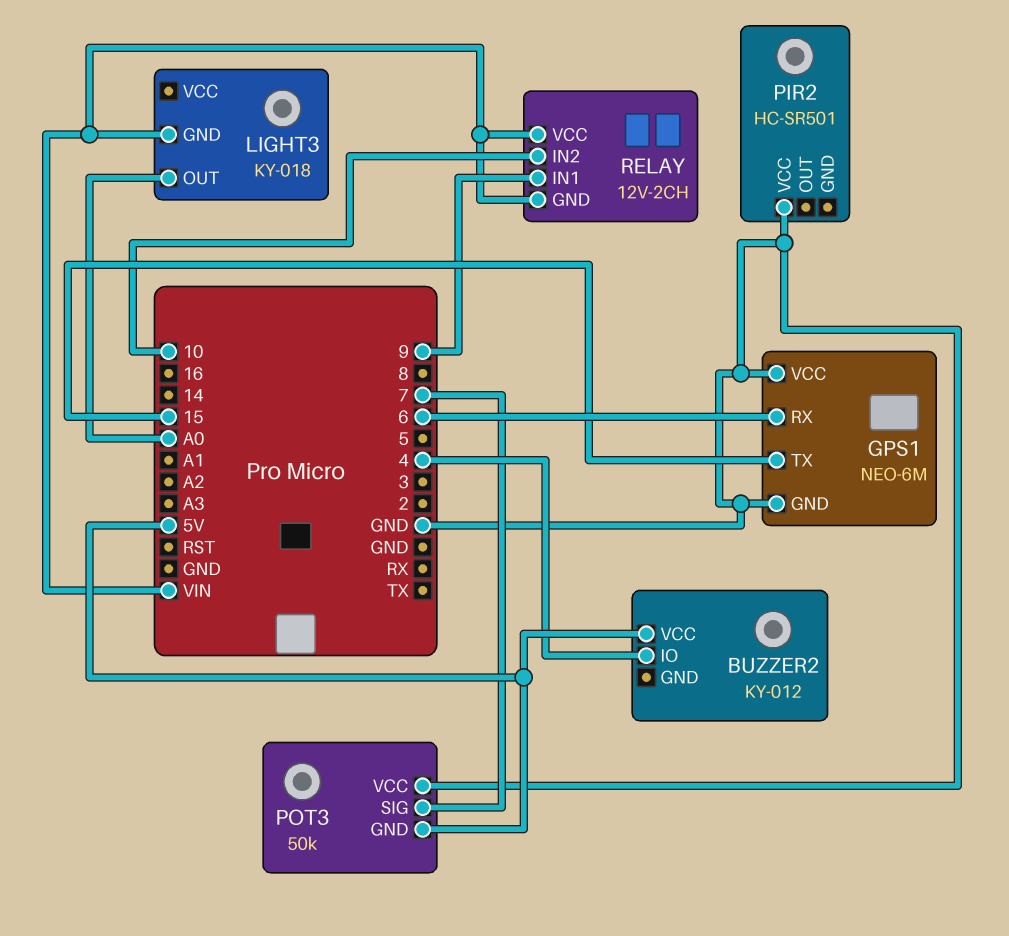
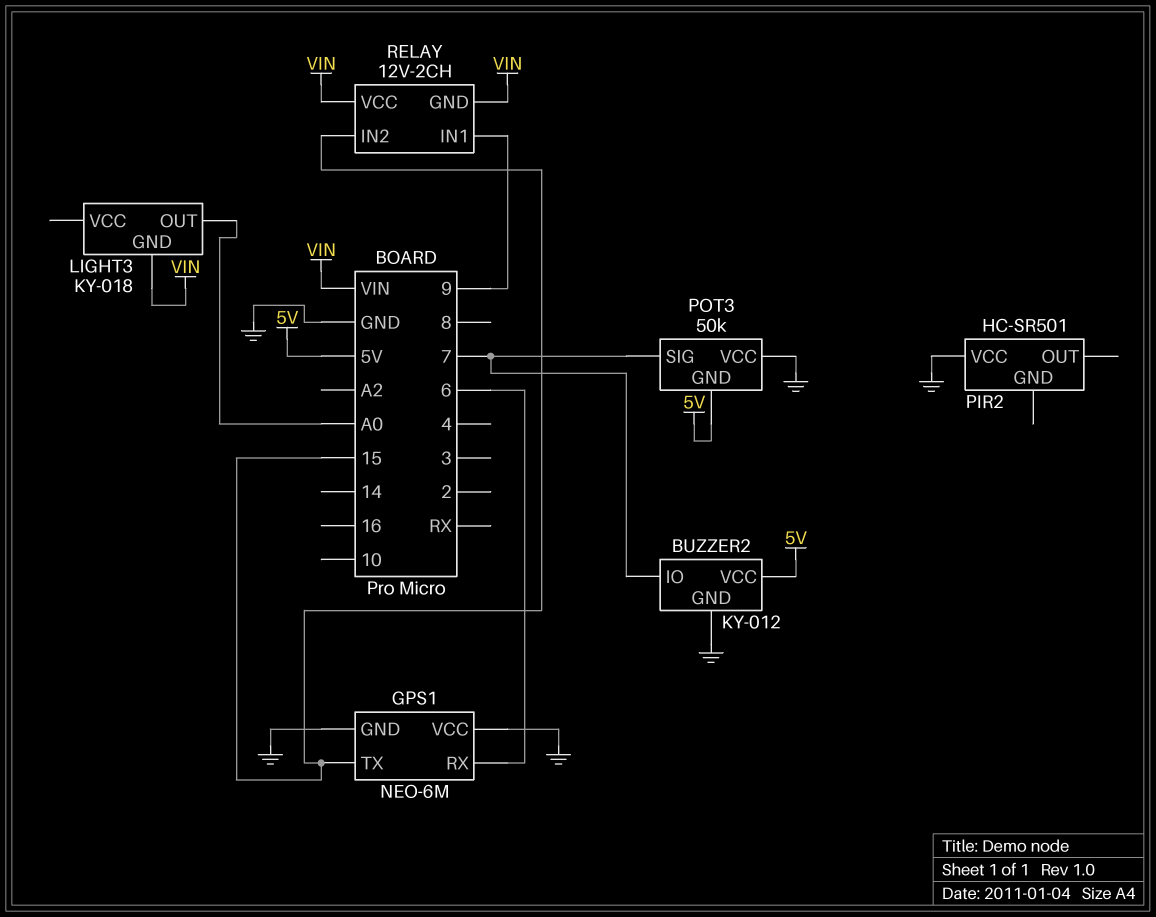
BUZZER2 pin GND: none -> GND
BUZZER2 pin IO: 4 -> 7
RELAY pin IN2: 10 -> 15

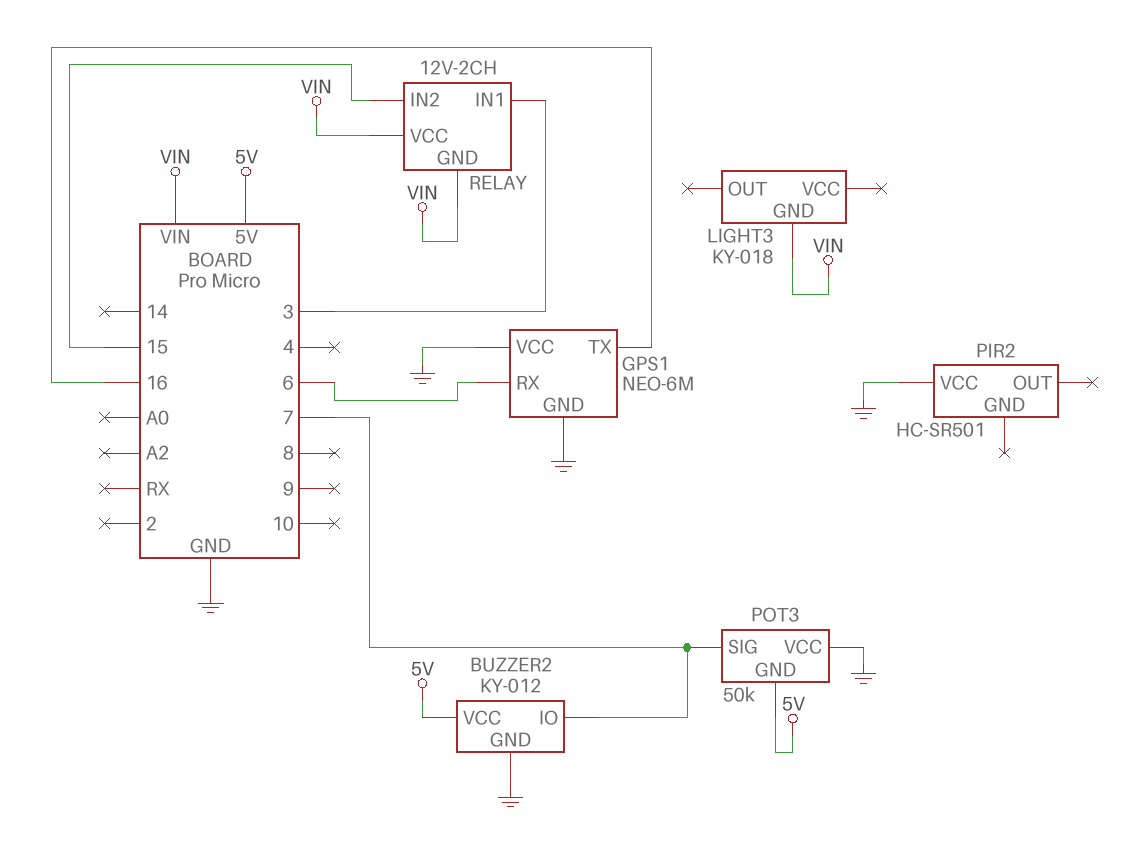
GPS1 pin TX: 15 -> 16
LIGHT3 pin OUT: A0 -> none
RELAY pin IN1: 9 -> 3

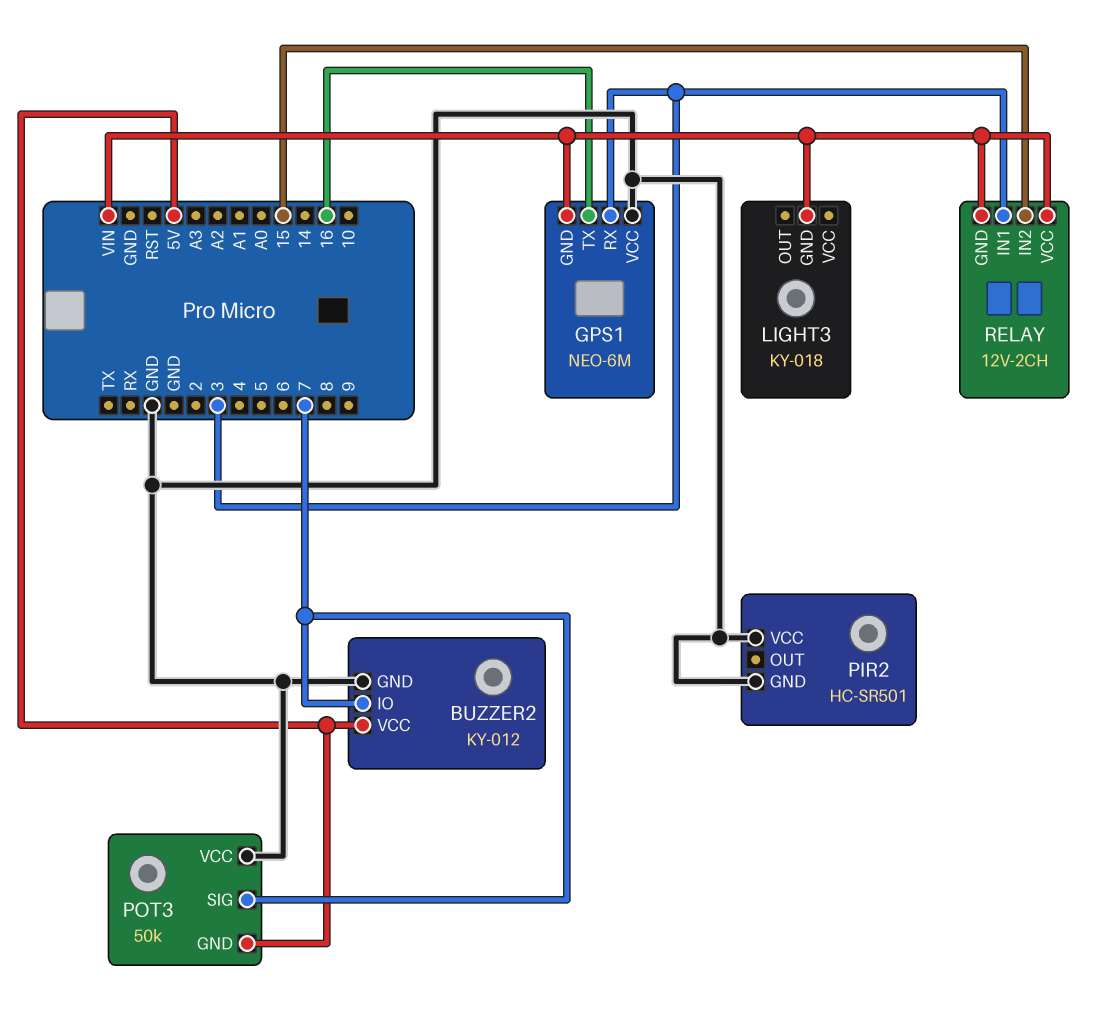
GPS1 pin GND: GND -> VIN
GPS1 pin RX: 6 -> 3
PIR2 pin GND: none -> GND

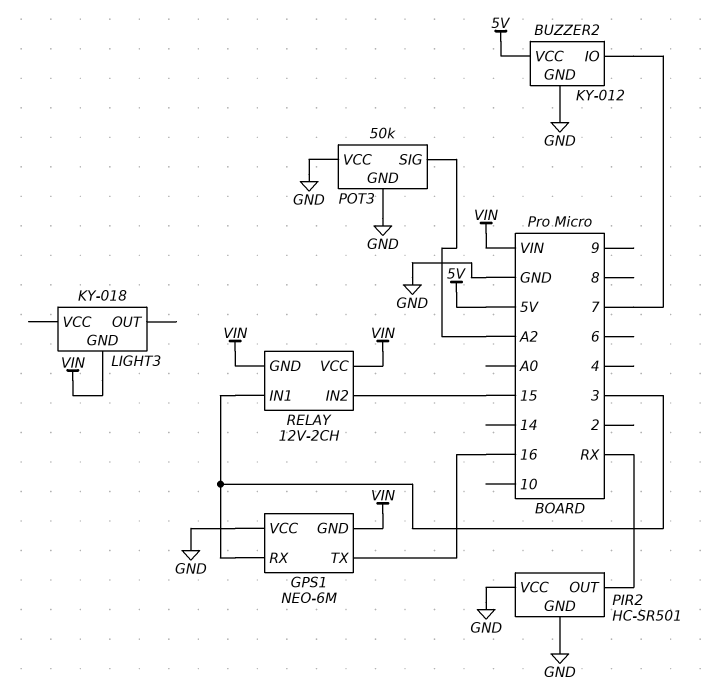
PIR2 pin OUT: none -> RX
POT3 pin GND: 5V -> GND
POT3 pin SIG: 7 -> A2

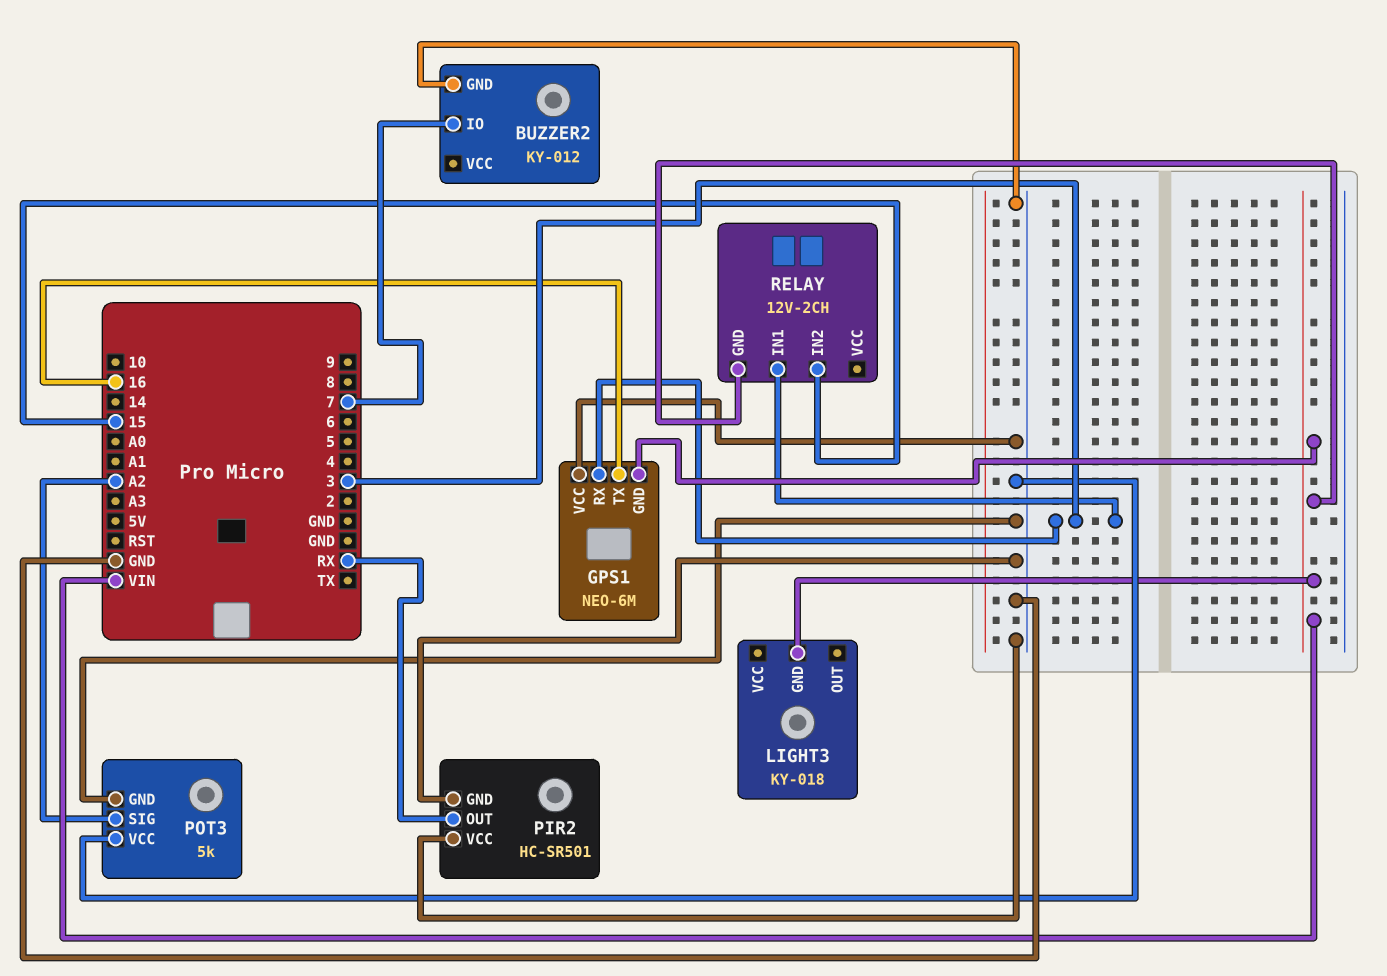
BUZZER2 pin VCC: 5V -> none
POT3: 50k -> 5k
RELAY pin VCC: VIN -> none

